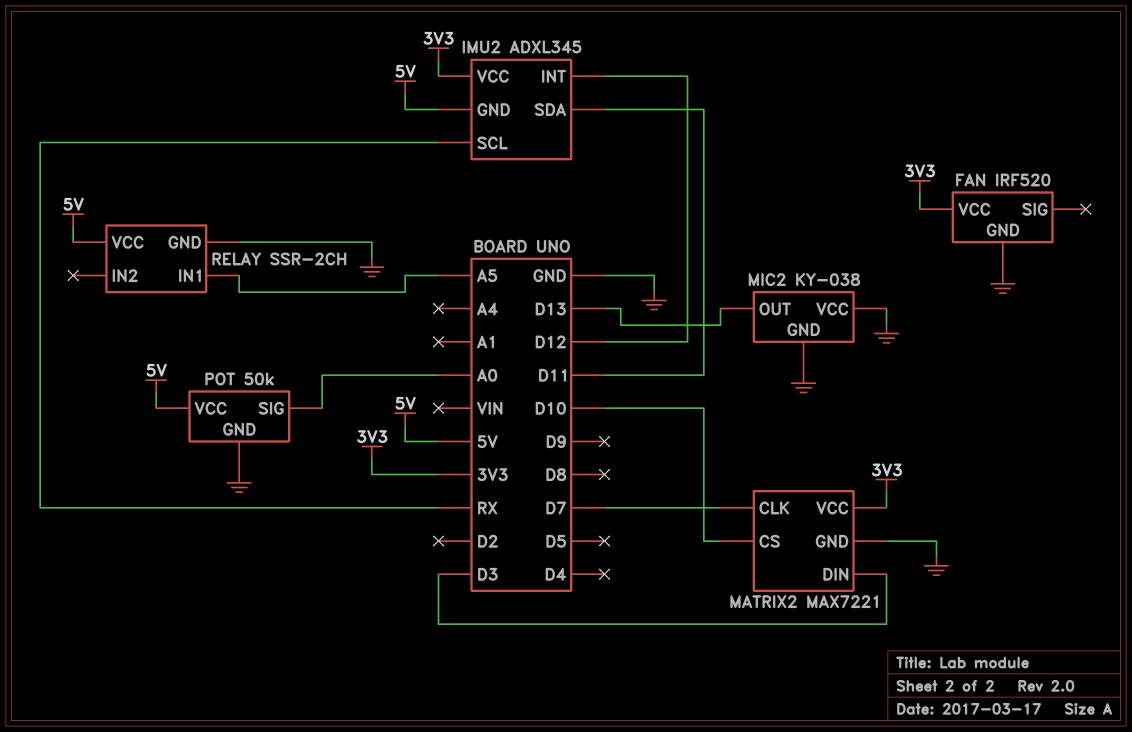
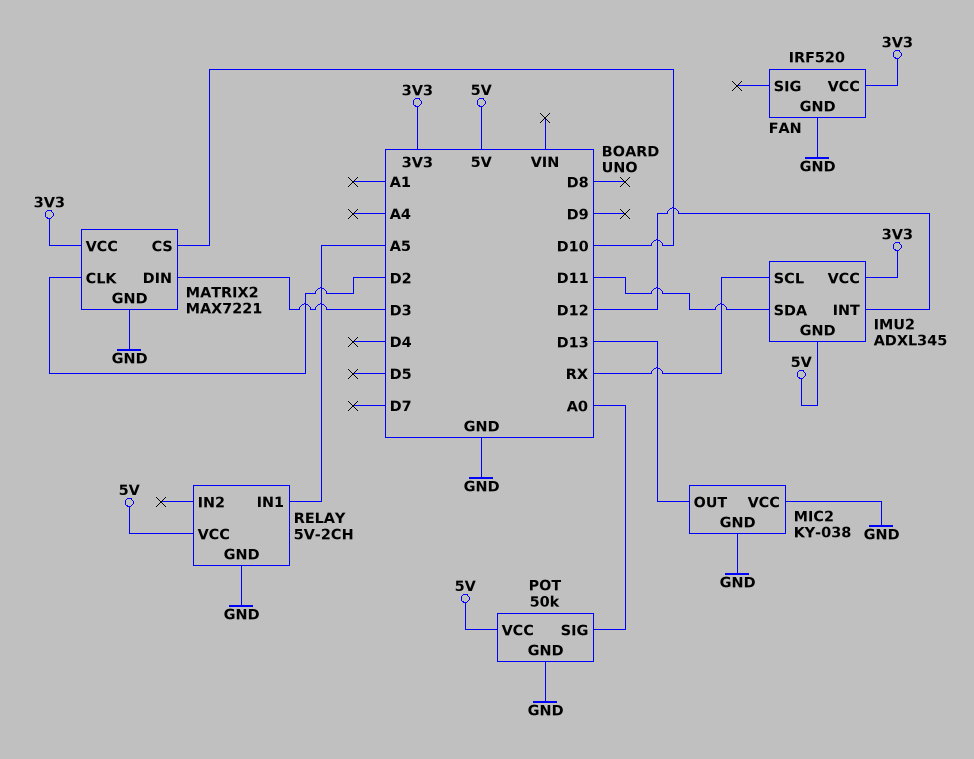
MATRIX2 pin CLK: D7 -> D2
RELAY: SSR-2CH -> 5V-2CH

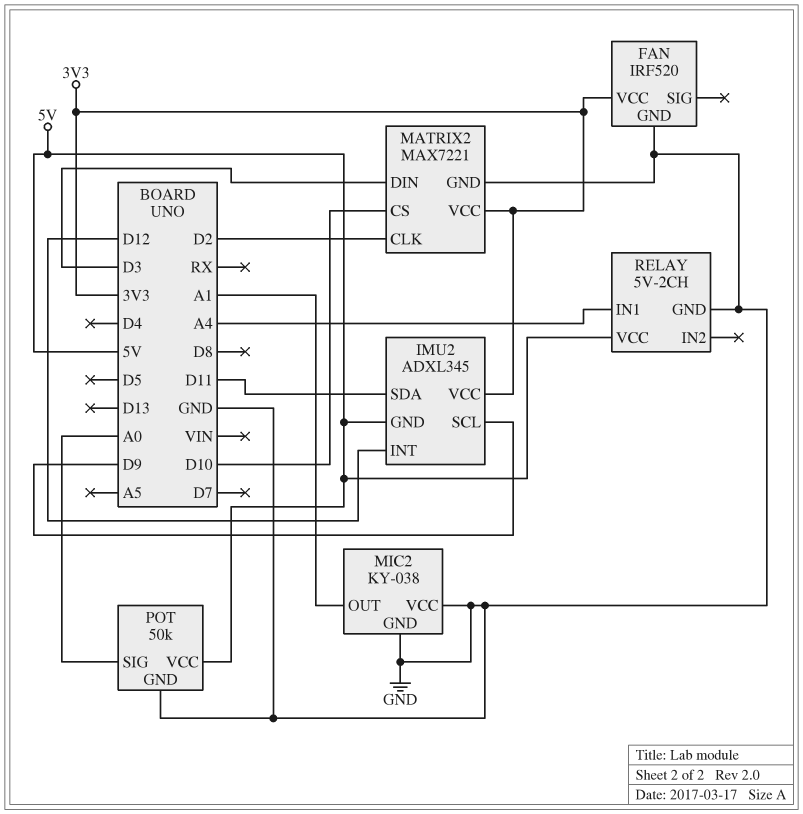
IMU2 pin SCL: RX -> D9
MIC2 pin OUT: D13 -> A1
RELAY pin IN1: A5 -> A4

